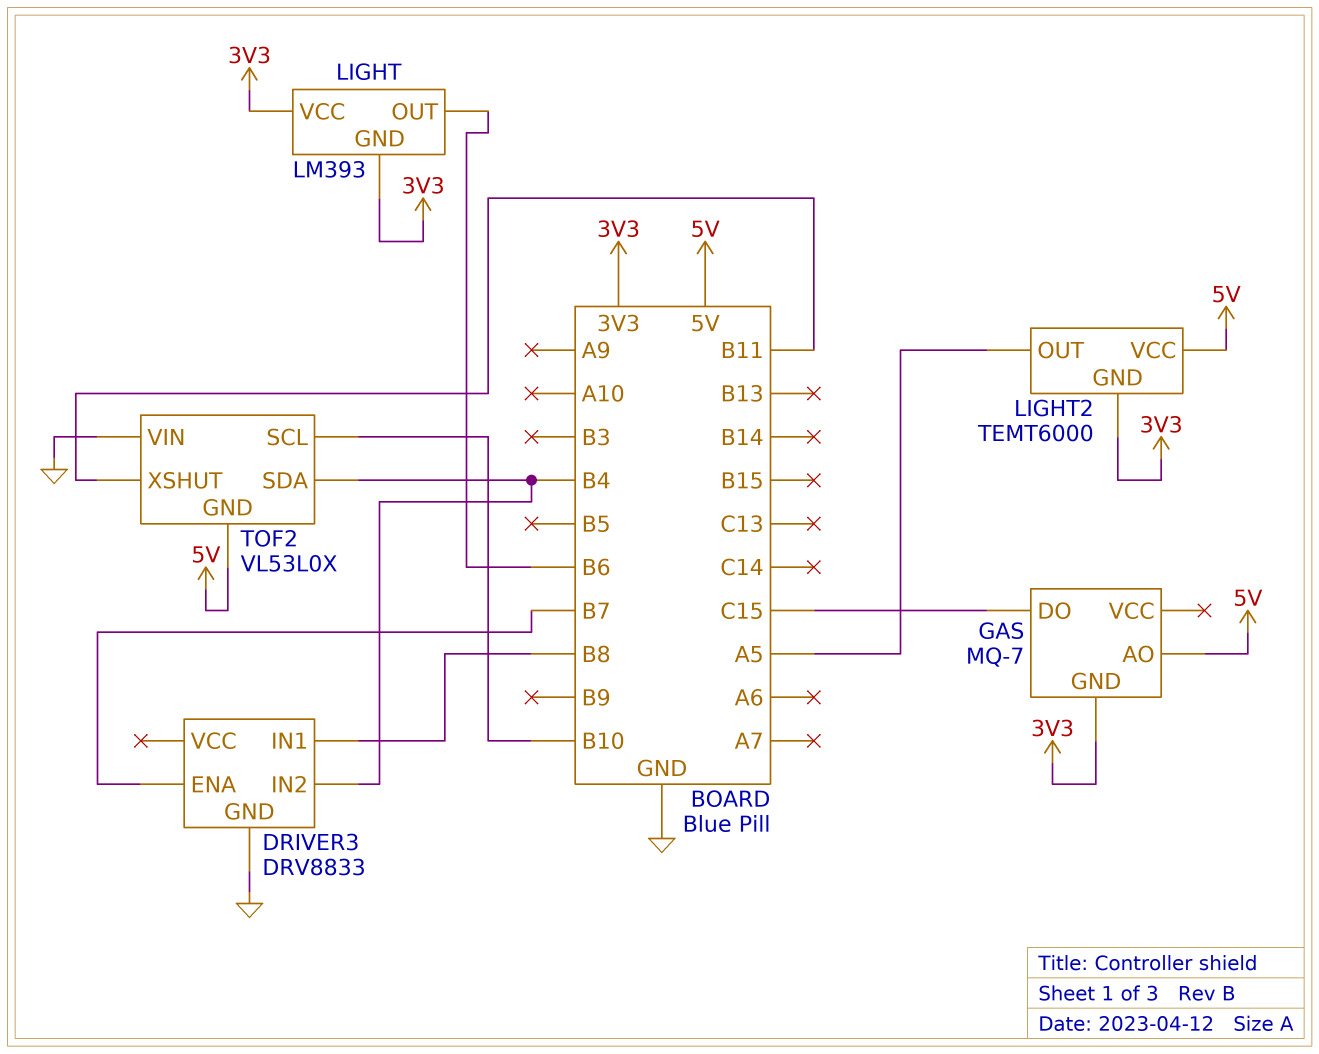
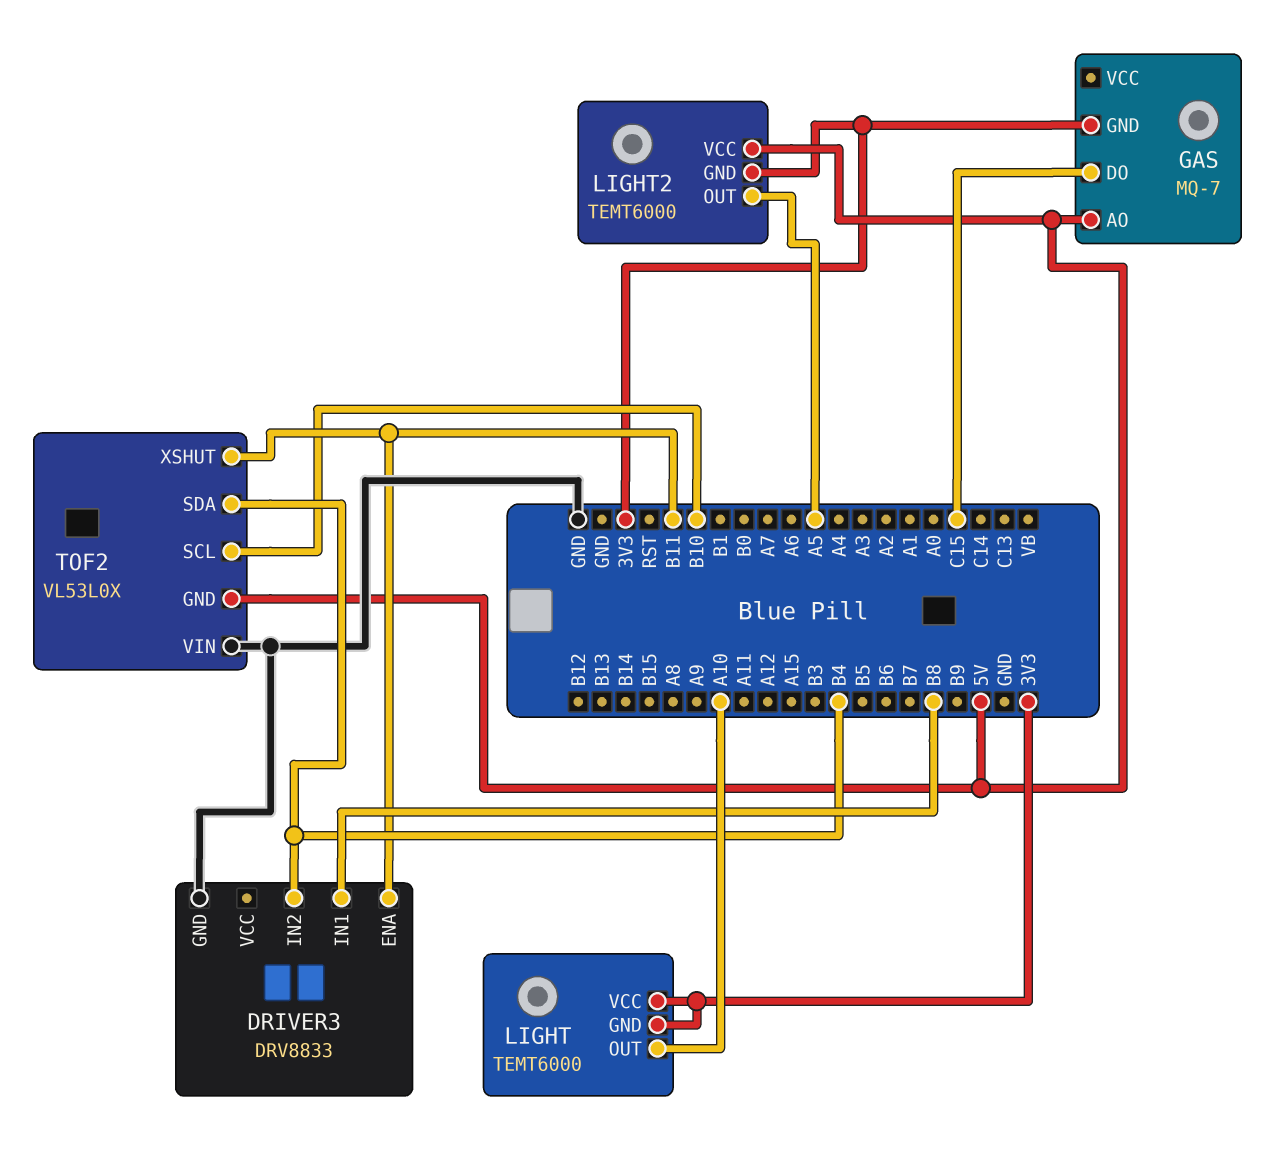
DRIVER3 pin ENA: B7 -> B11
LIGHT: LM393 -> TEMT6000
LIGHT pin OUT: B6 -> A10

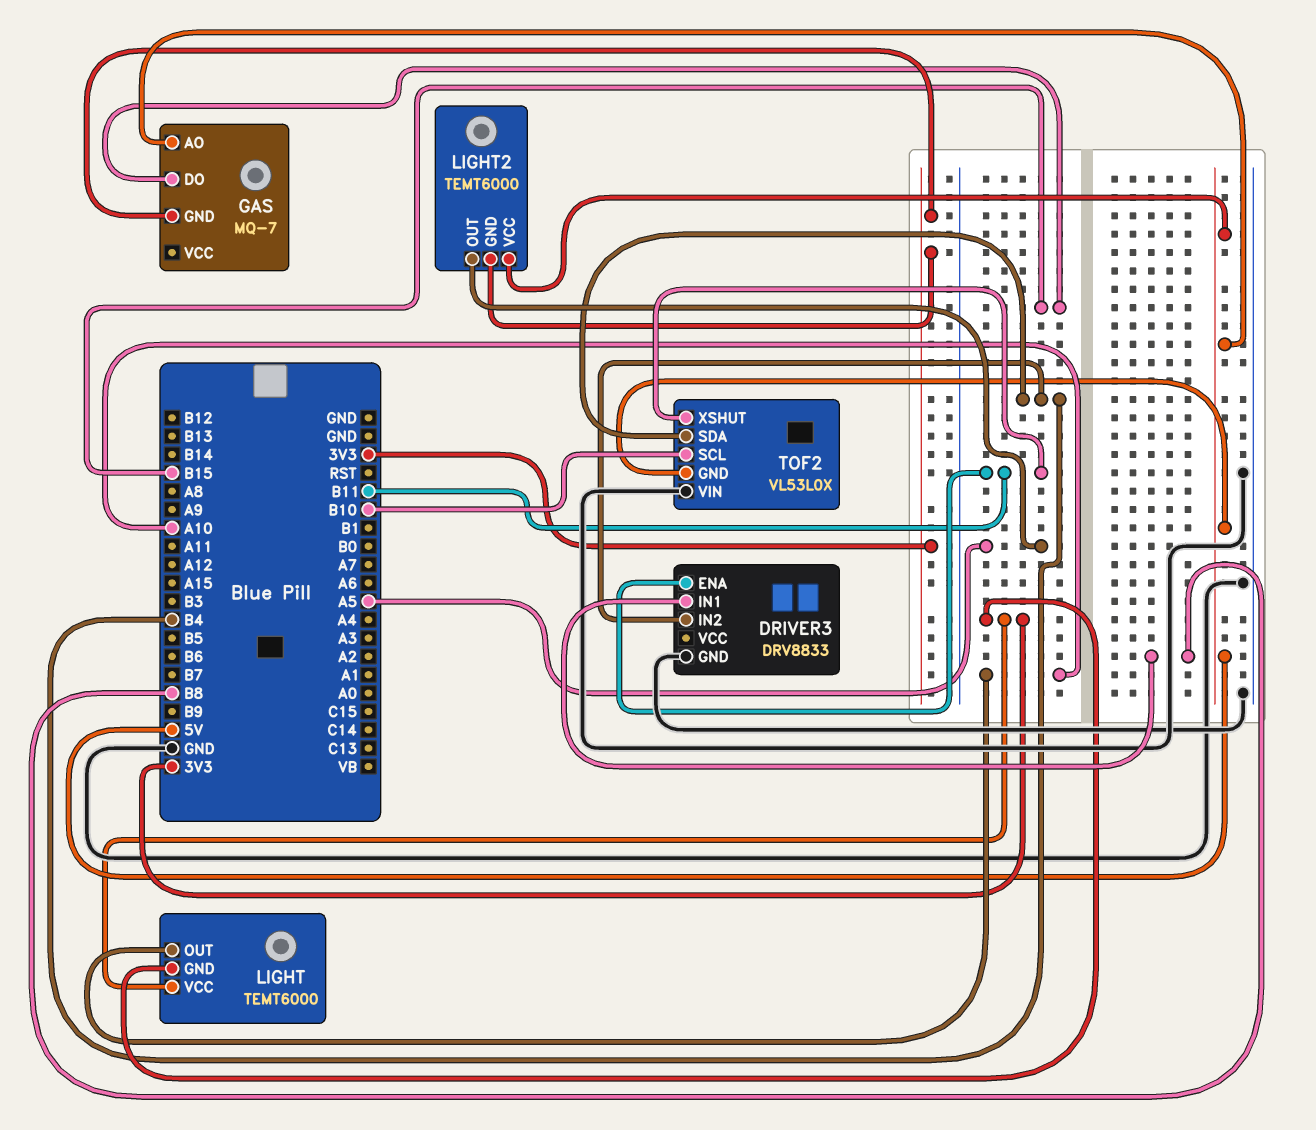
GAS pin DO: C15 -> B15

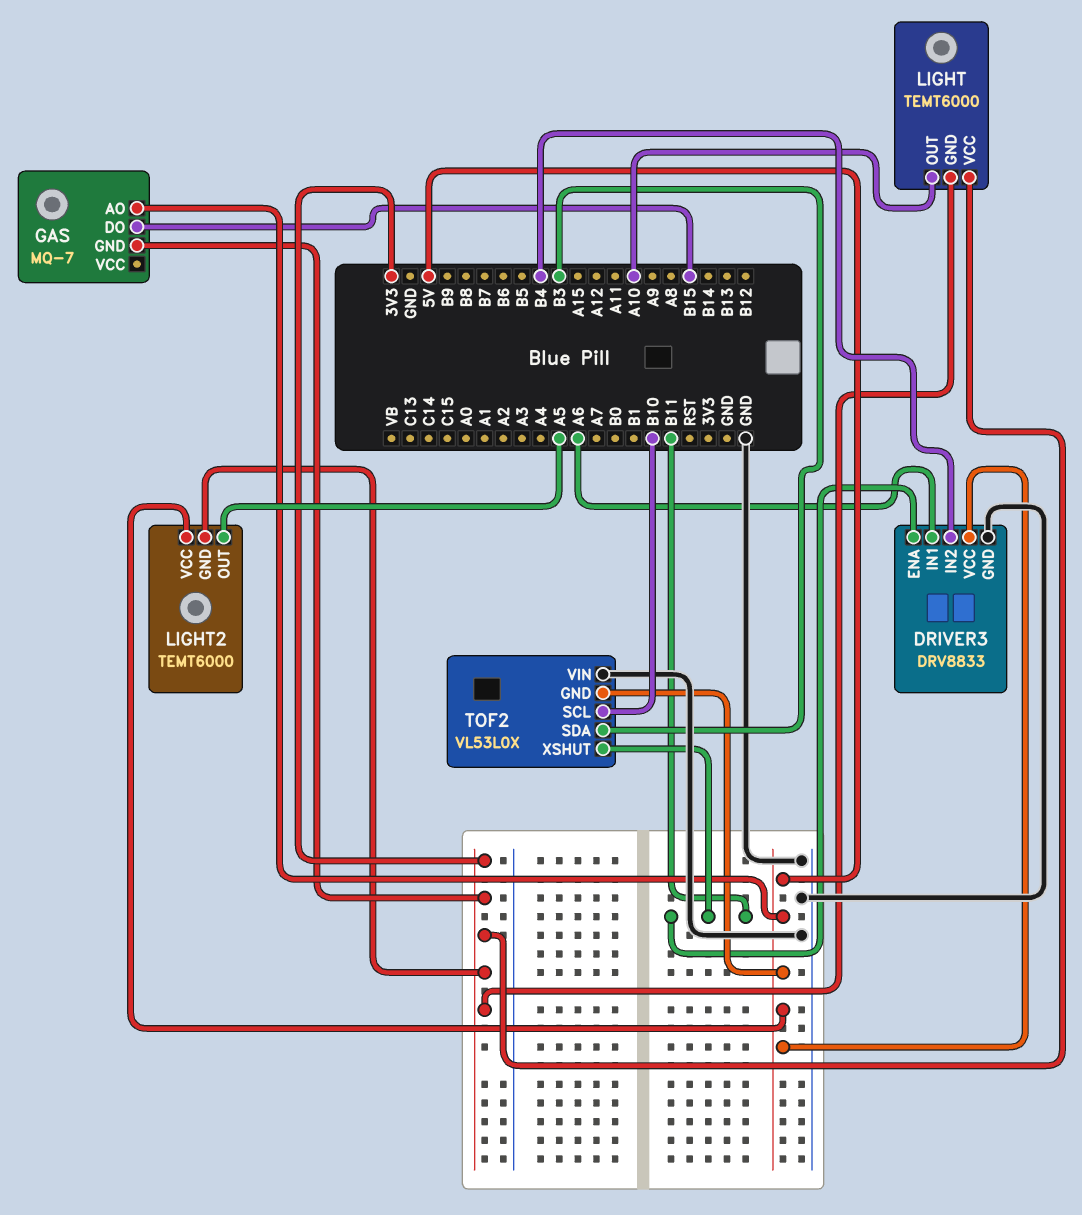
DRIVER3 pin IN1: B8 -> A6
DRIVER3 pin VCC: none -> 5V
TOF2 pin SDA: B4 -> B3

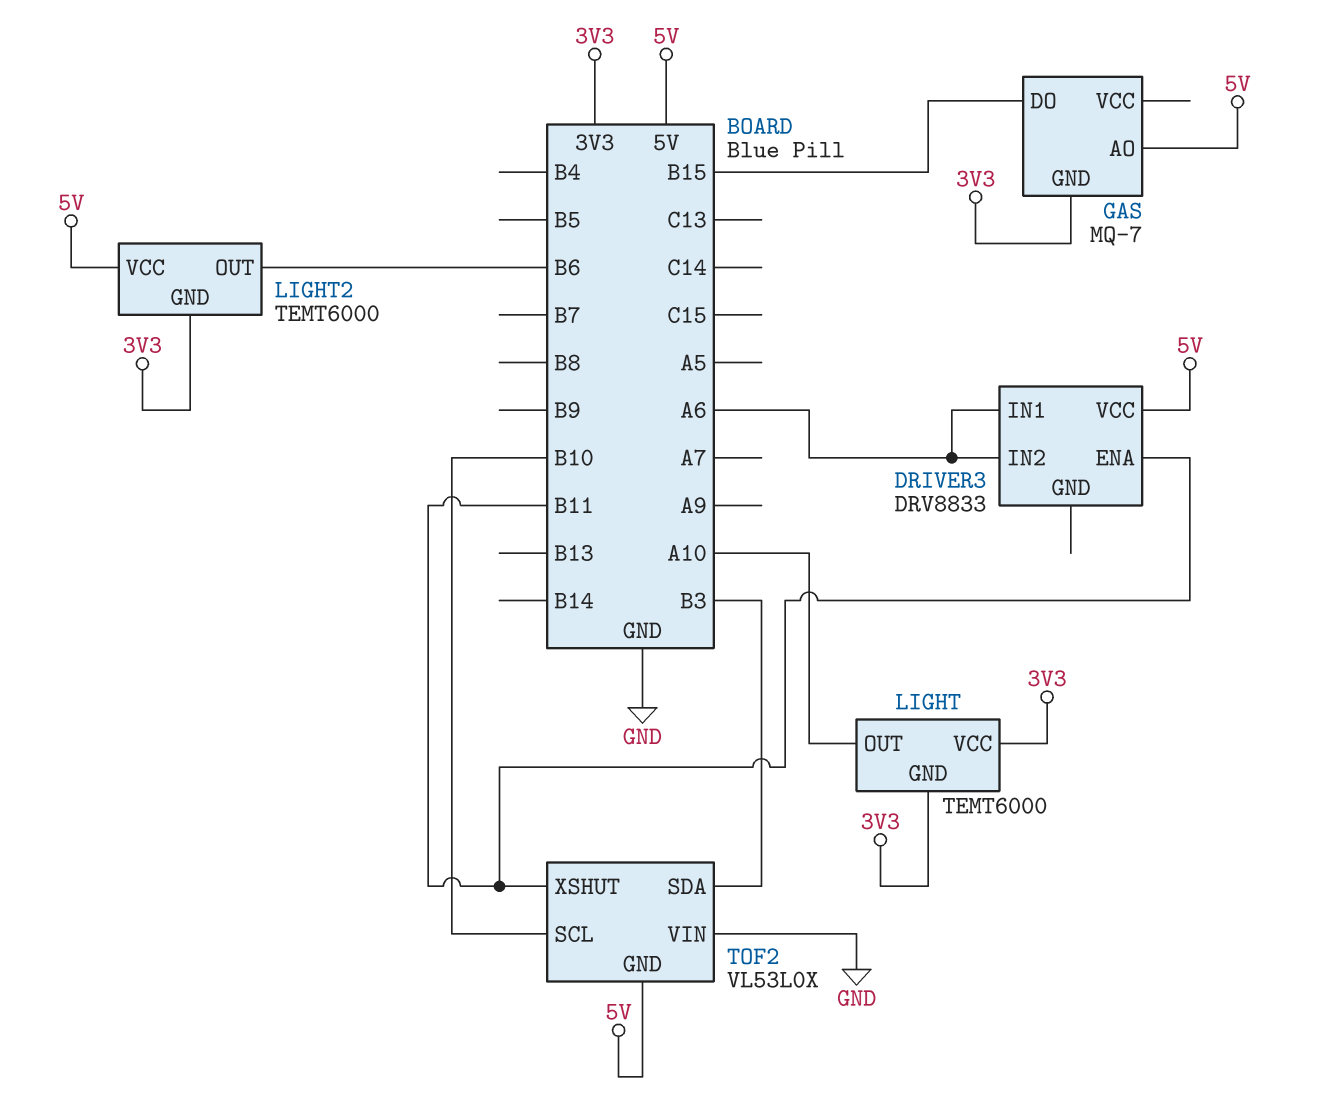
DRIVER3 pin GND: GND -> none
DRIVER3 pin IN2: B4 -> A6
LIGHT2 pin OUT: A5 -> B6

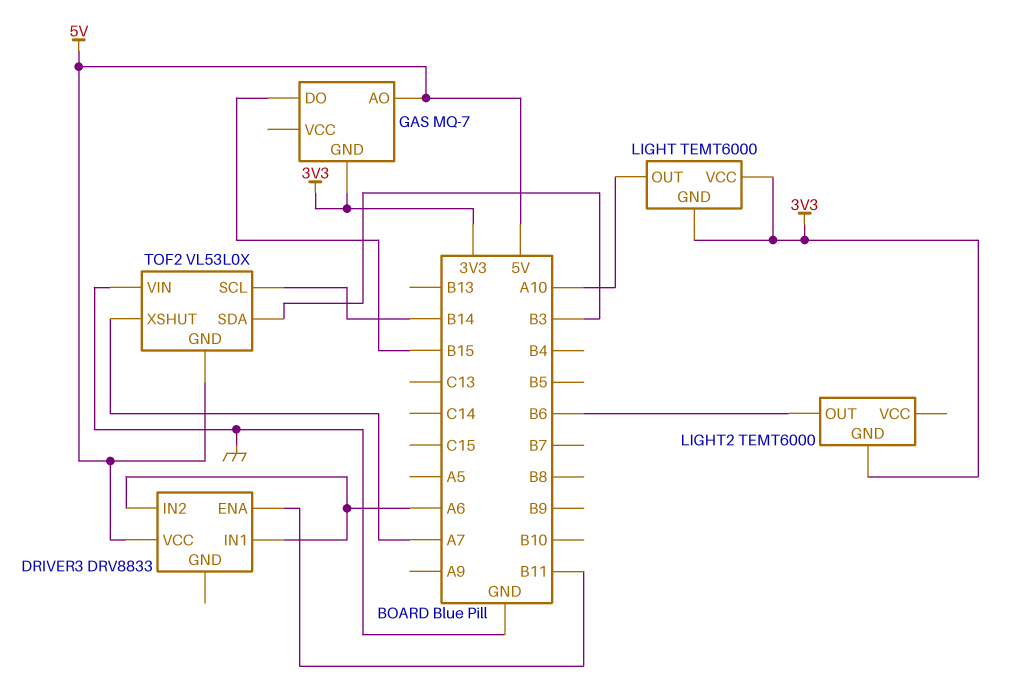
LIGHT2 pin VCC: 5V -> none
TOF2 pin SCL: B10 -> B14
TOF2 pin XSHUT: B11 -> A7

